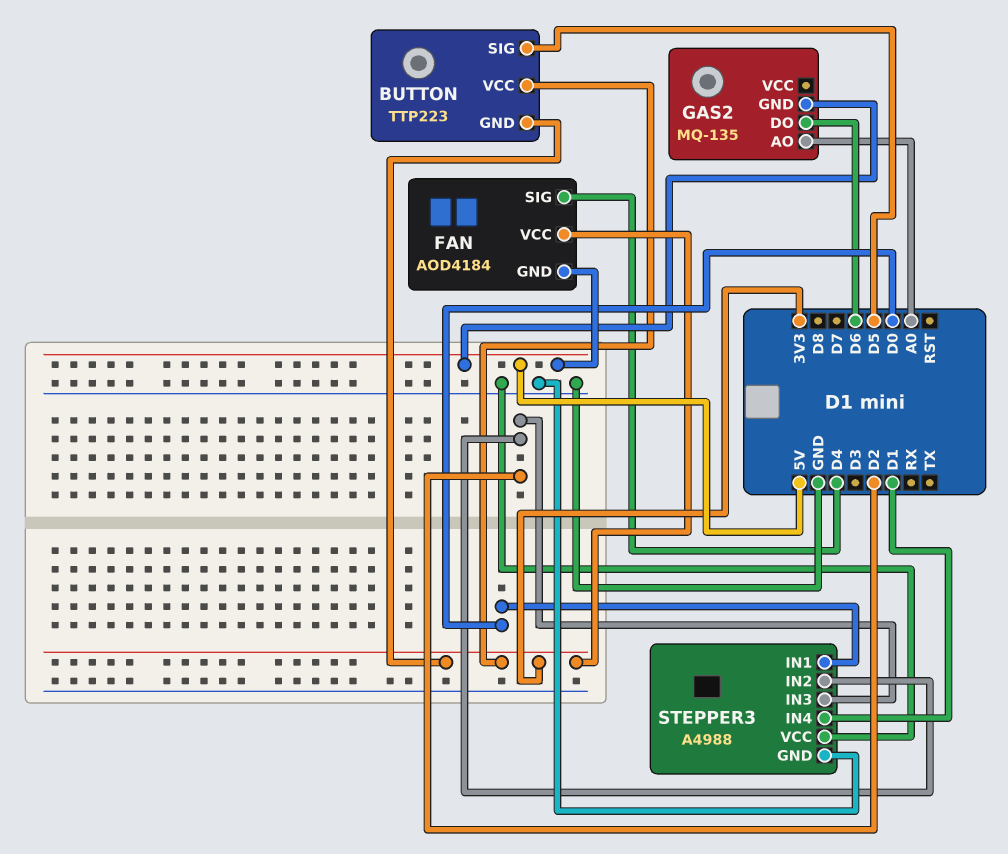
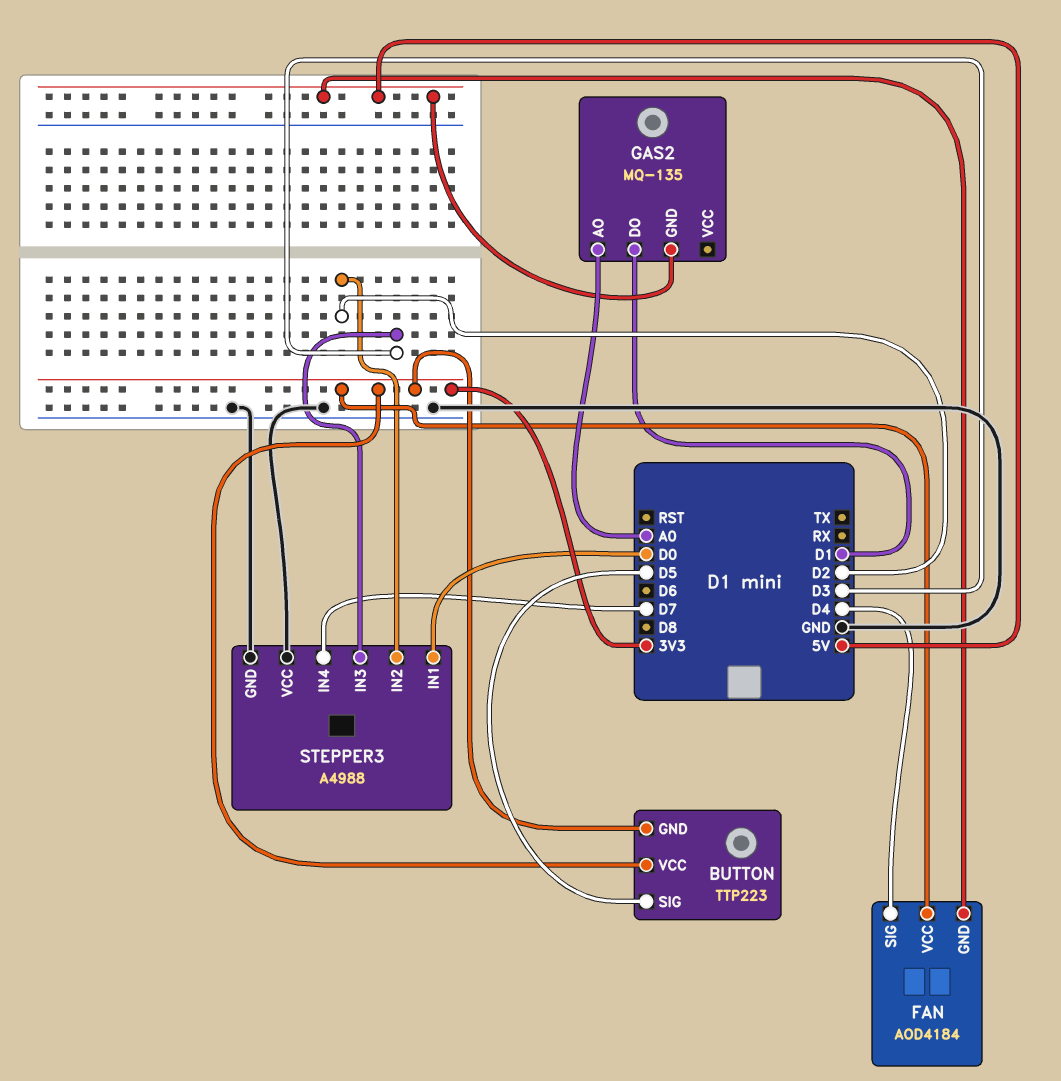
GAS2 pin DO: D6 -> D1
STEPPER3 pin IN3: D2 -> D3
STEPPER3 pin IN4: D1 -> D7

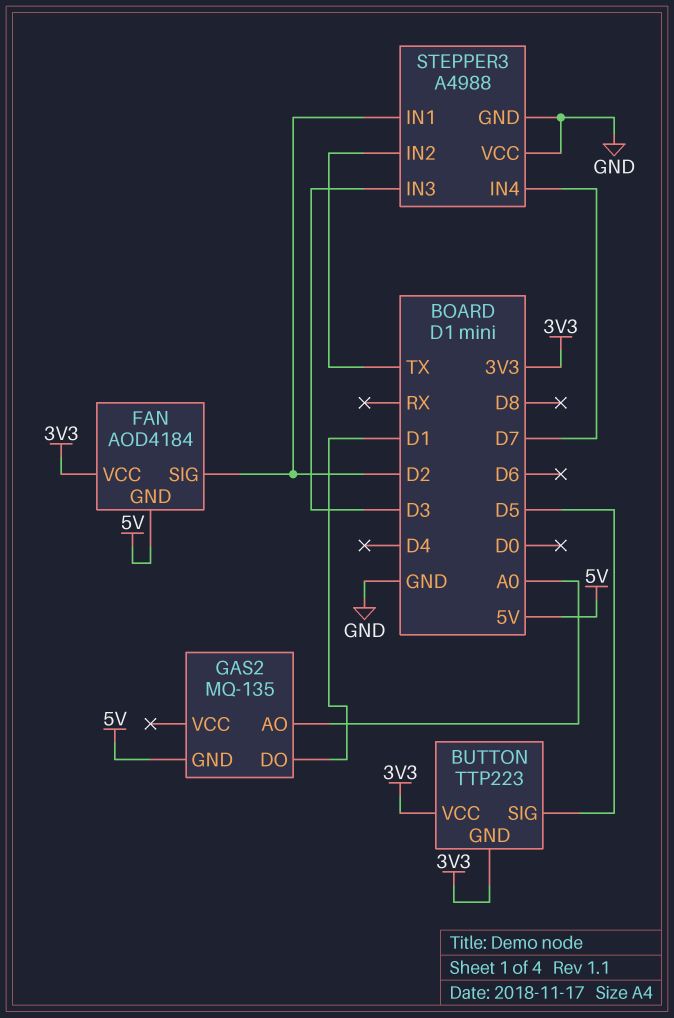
FAN pin SIG: D4 -> D2
STEPPER3 pin IN1: D0 -> D2
STEPPER3 pin IN2: D2 -> TX

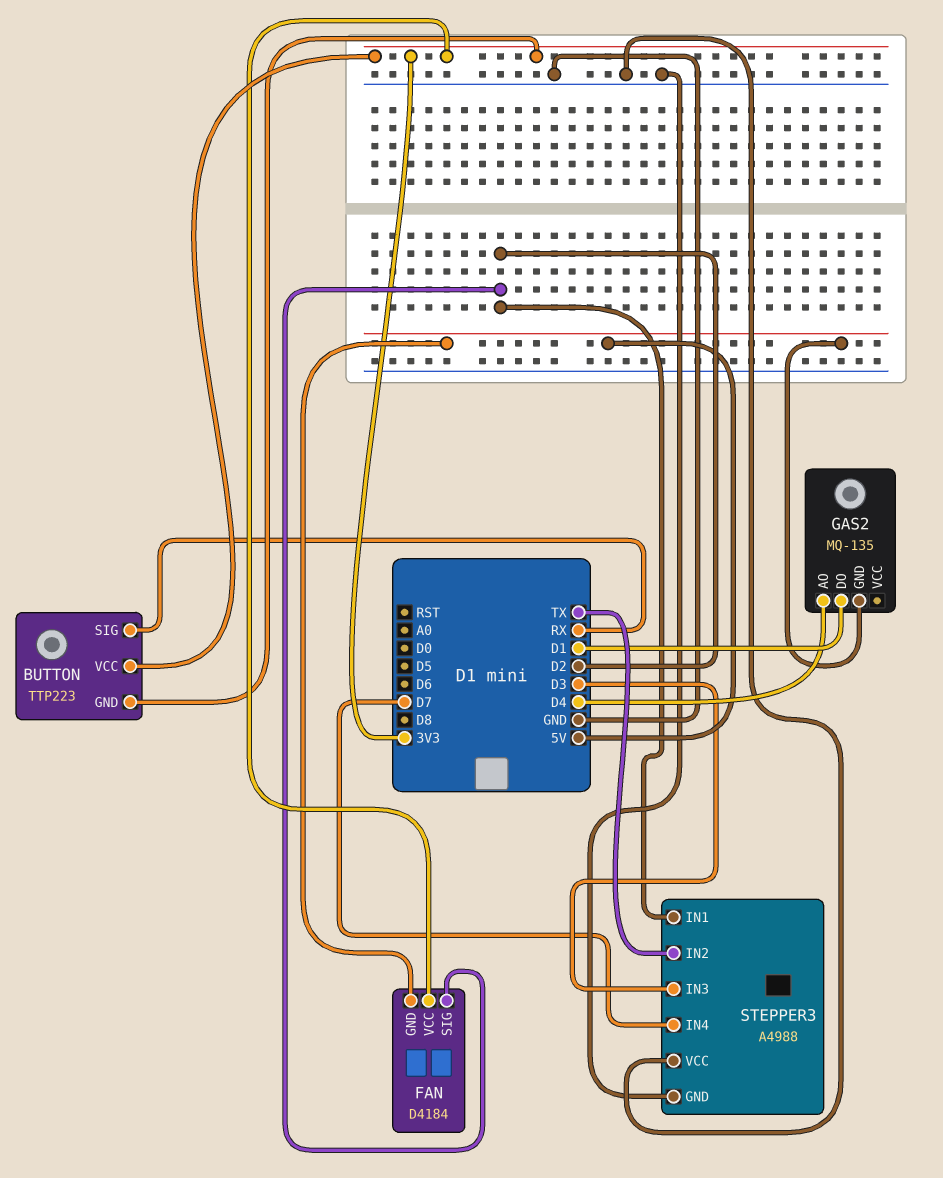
BUTTON pin SIG: D5 -> RX
FAN: AOD4184 -> D4184
GAS2 pin AO: A0 -> D4

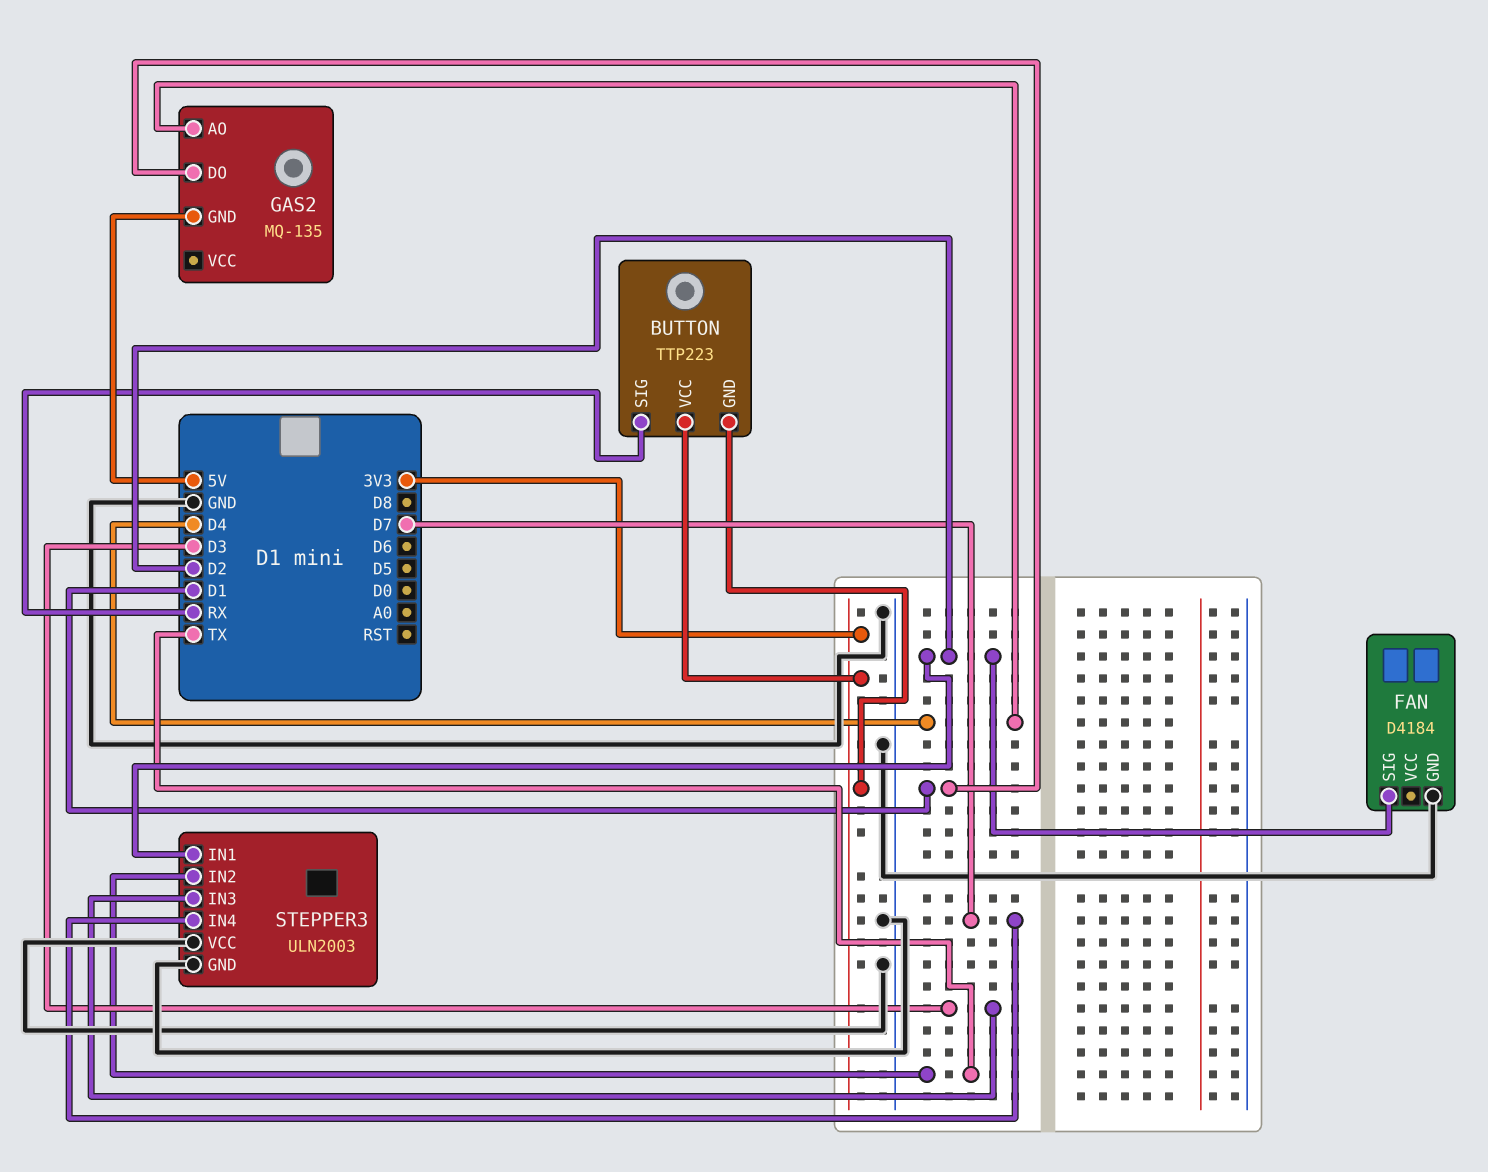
FAN pin GND: 5V -> GND
FAN pin VCC: 3V3 -> none
STEPPER3: A4988 -> ULN2003

